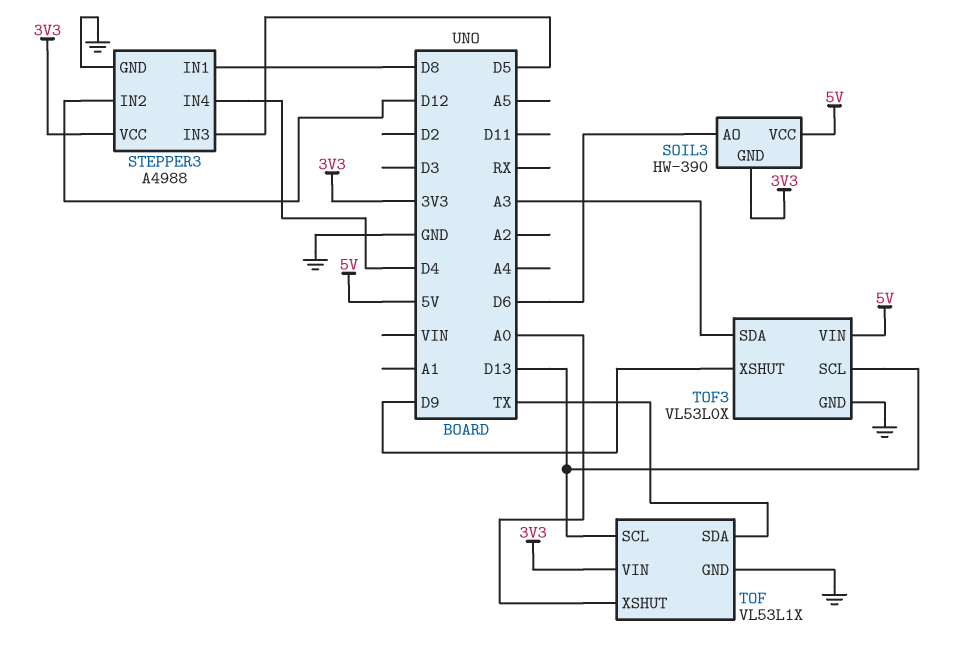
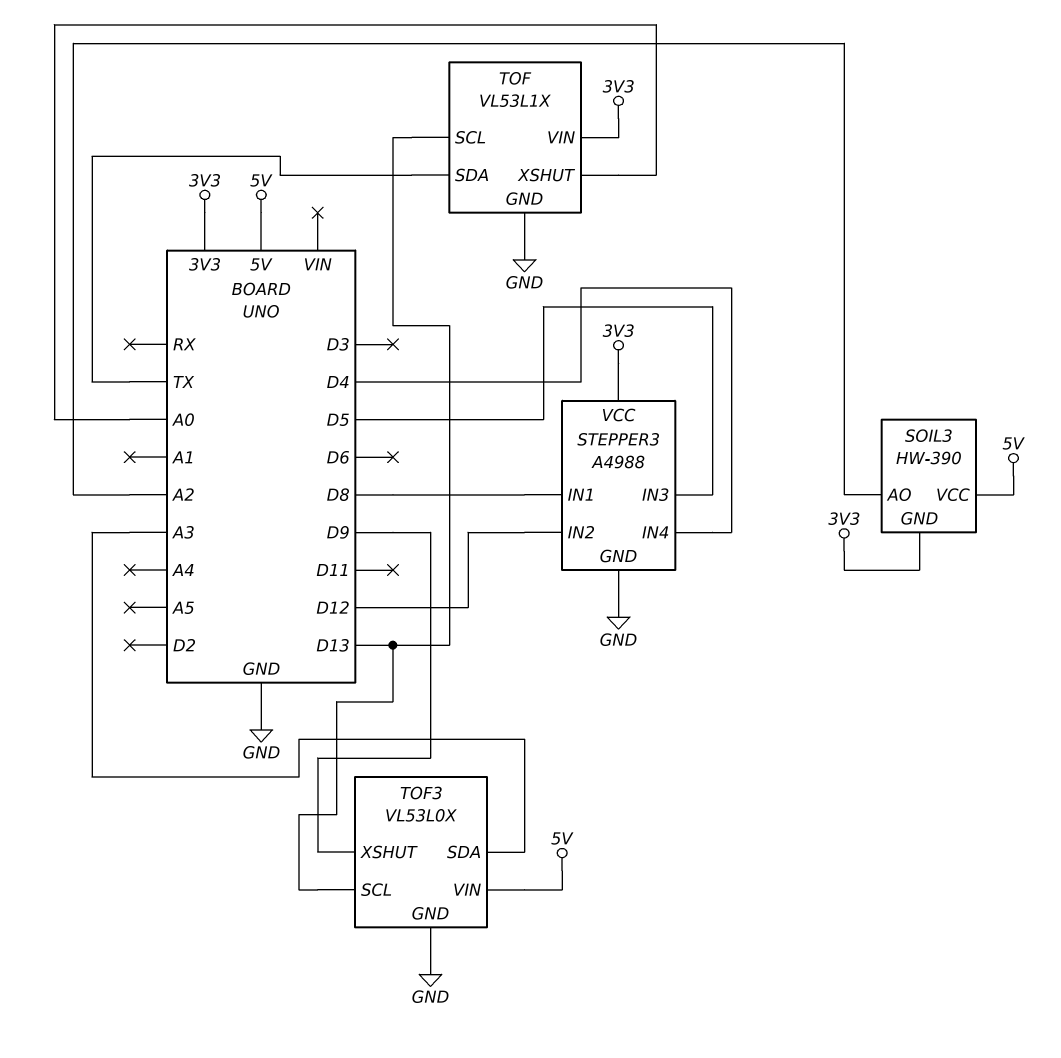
SOIL3 pin AO: D6 -> A2

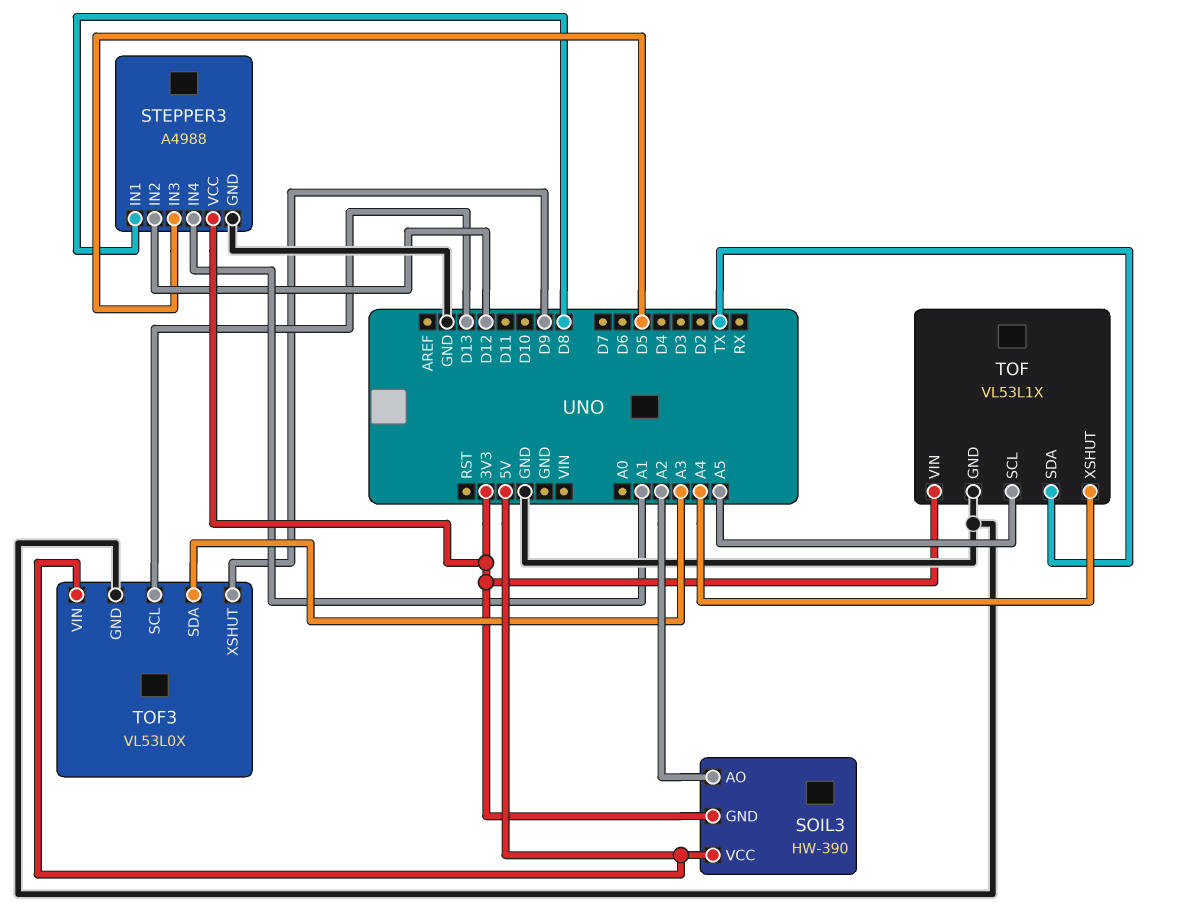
STEPPER3 pin IN4: D4 -> A1
TOF pin SCL: D13 -> A5
TOF pin XSHUT: A0 -> A4

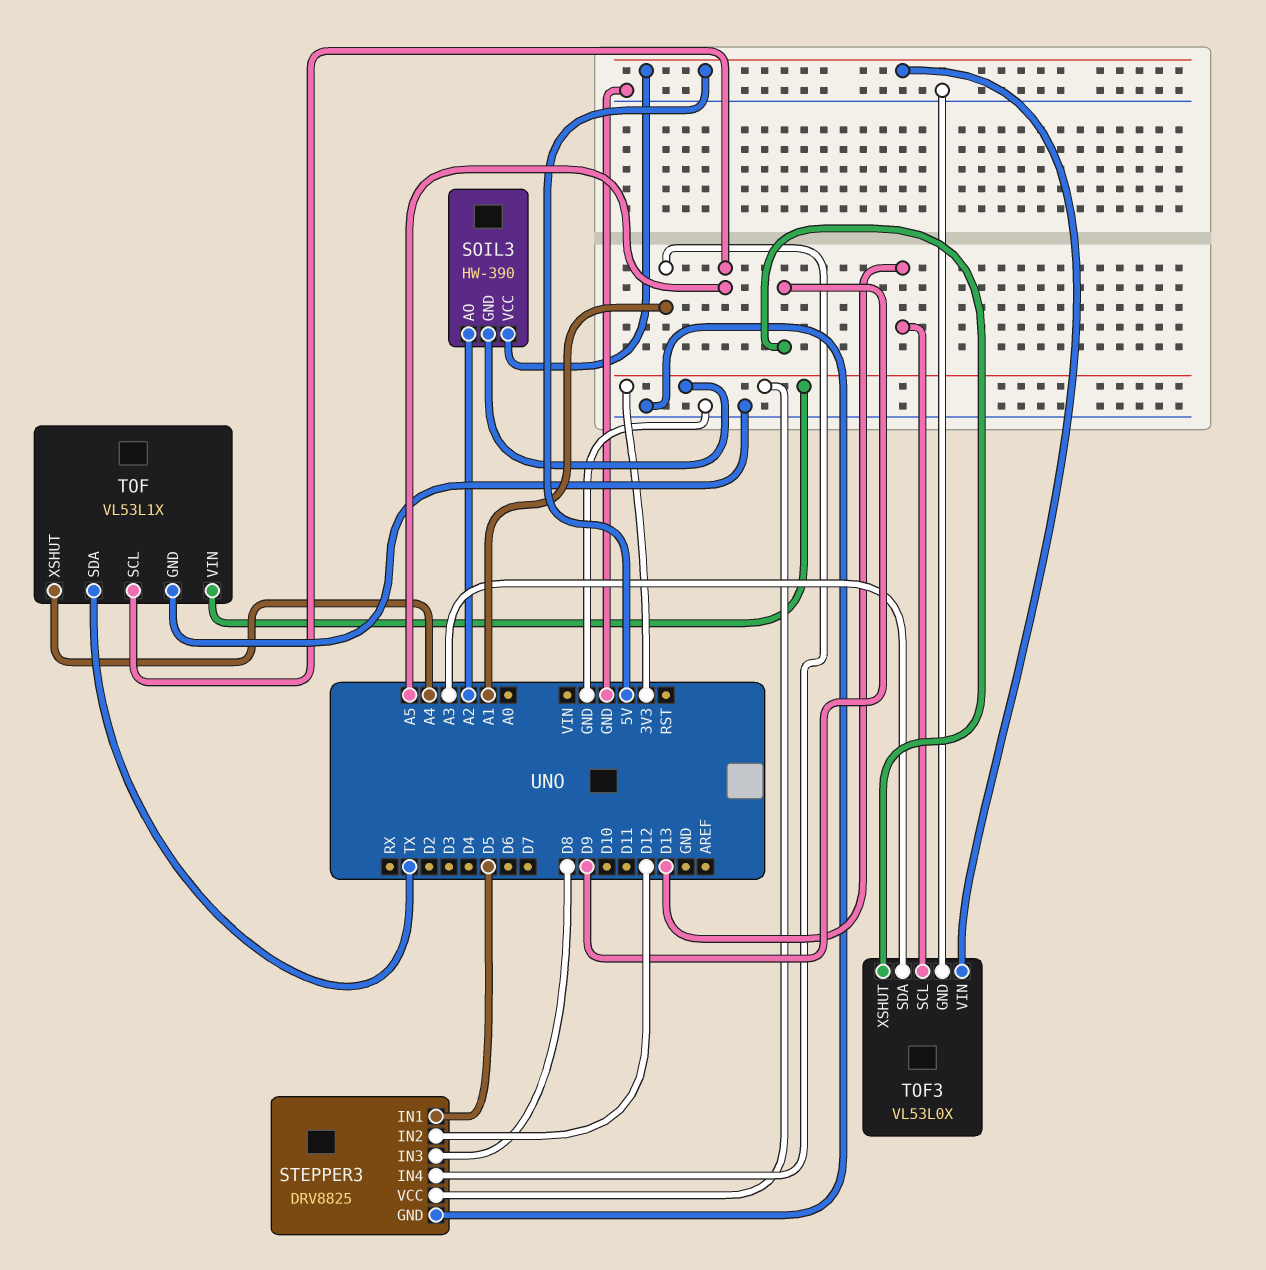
STEPPER3: A4988 -> DRV8825
STEPPER3 pin IN1: D8 -> D5
STEPPER3 pin IN3: D5 -> D8

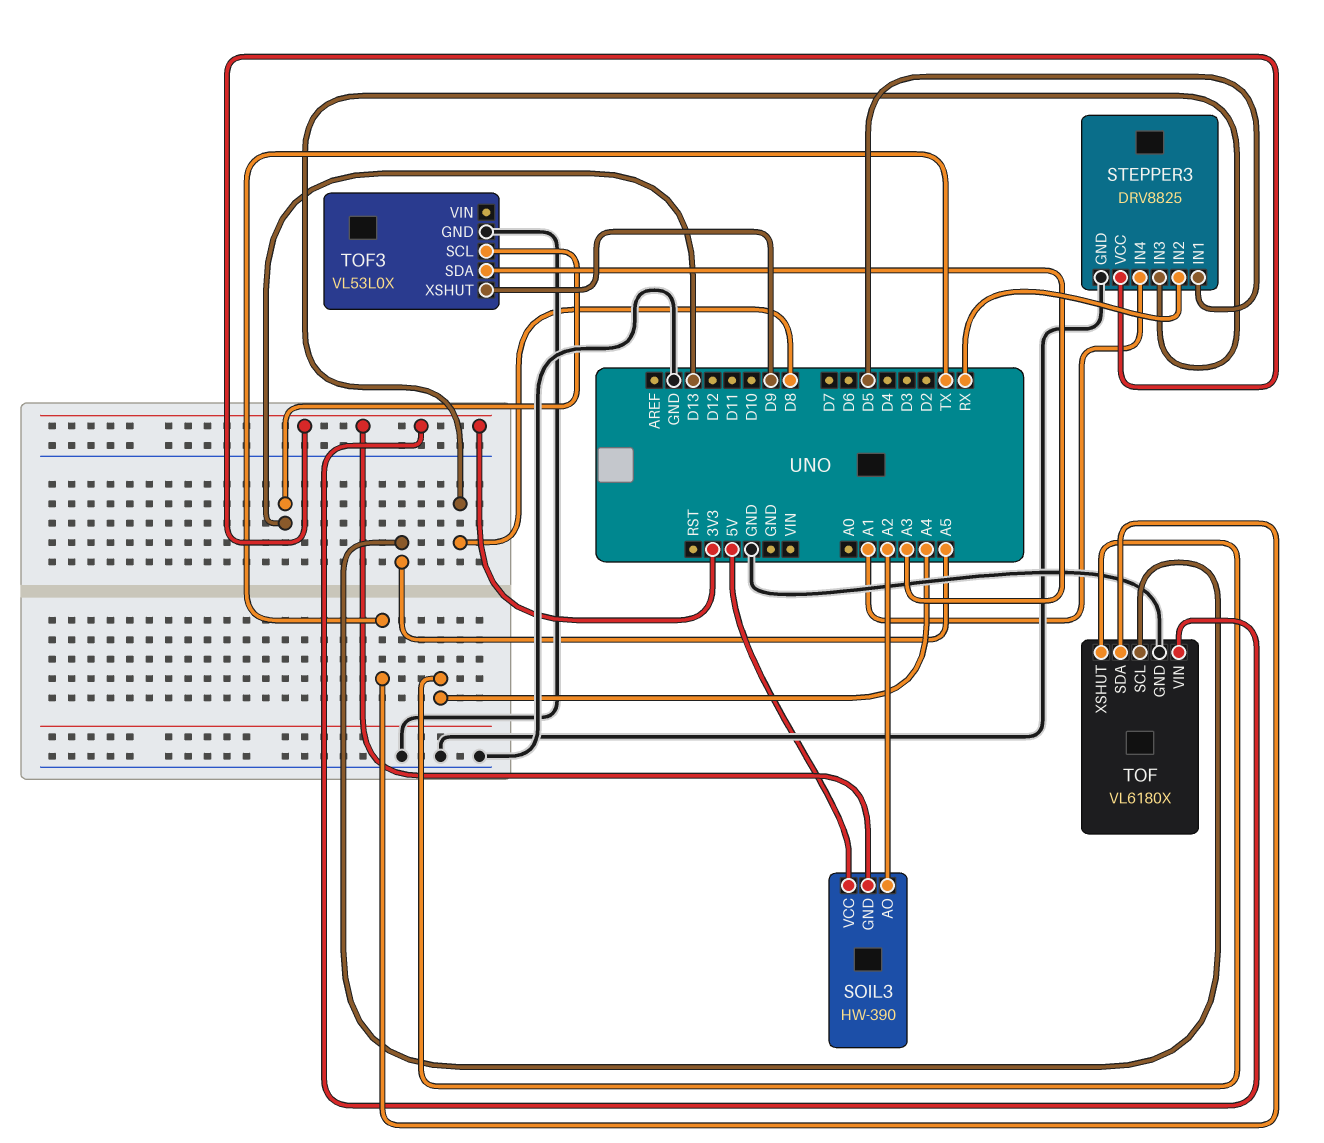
STEPPER3 pin IN2: D12 -> RX
TOF: VL53L1X -> VL6180X
TOF3 pin VIN: 5V -> none

